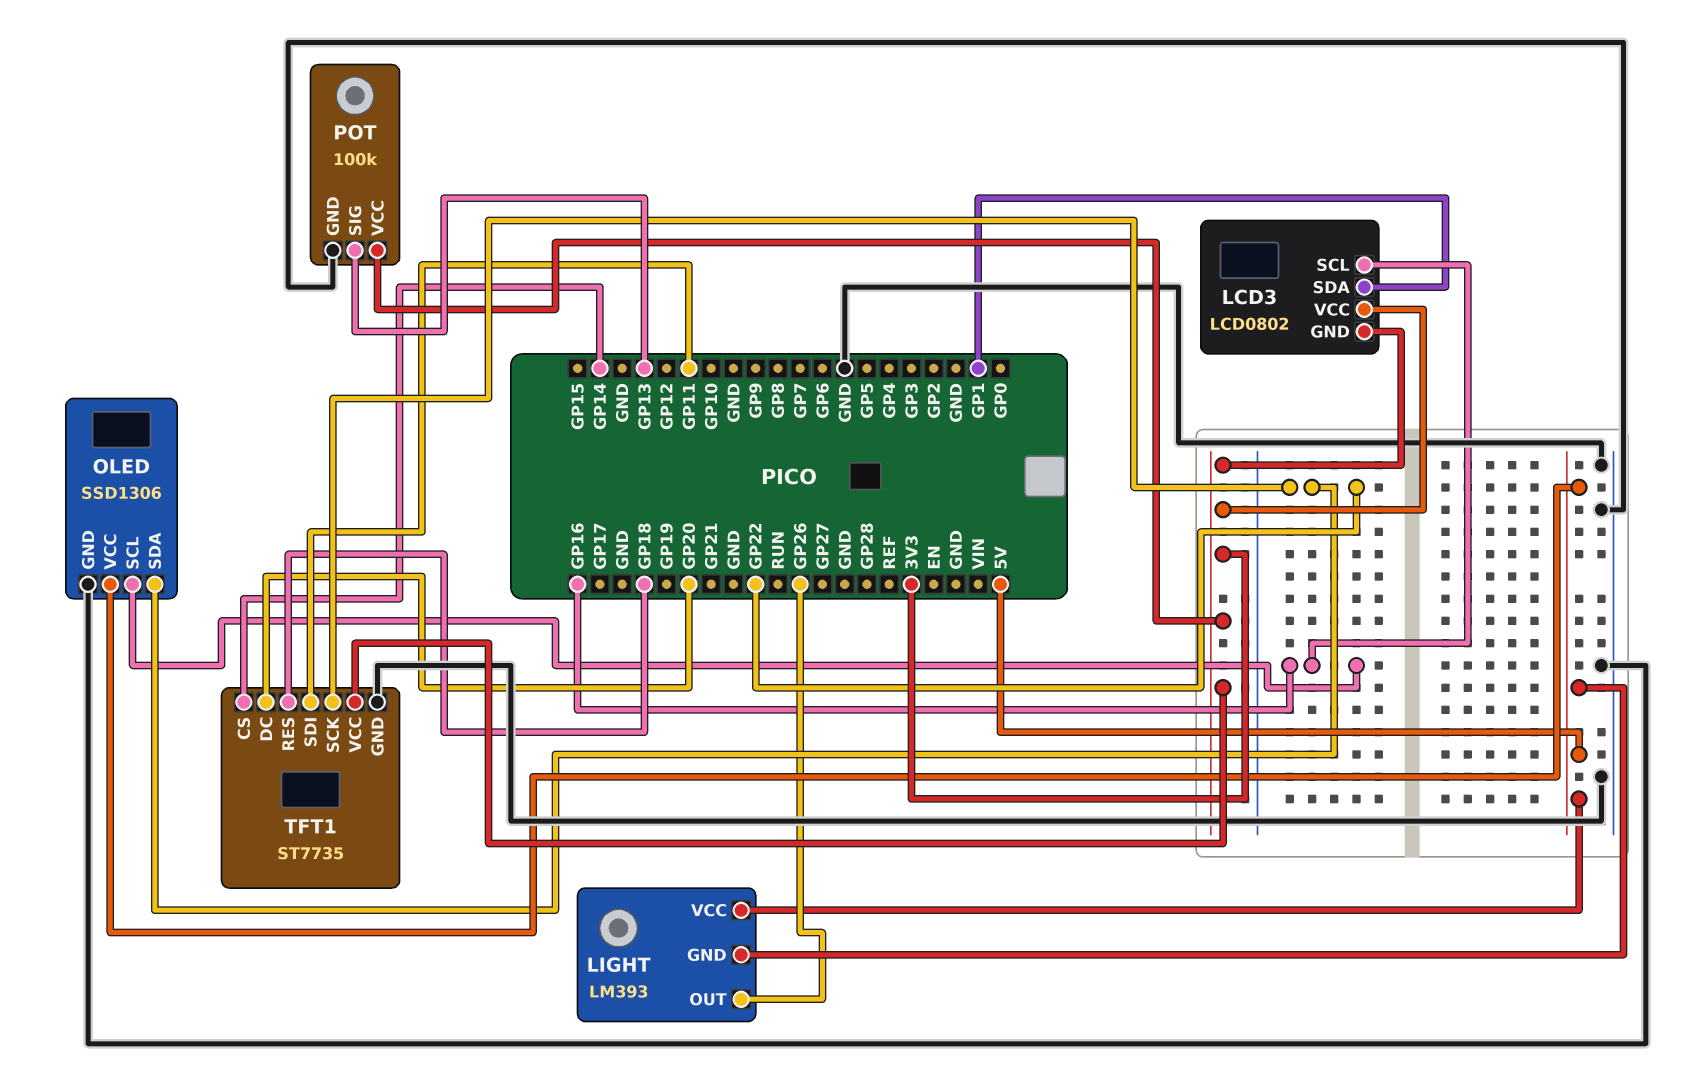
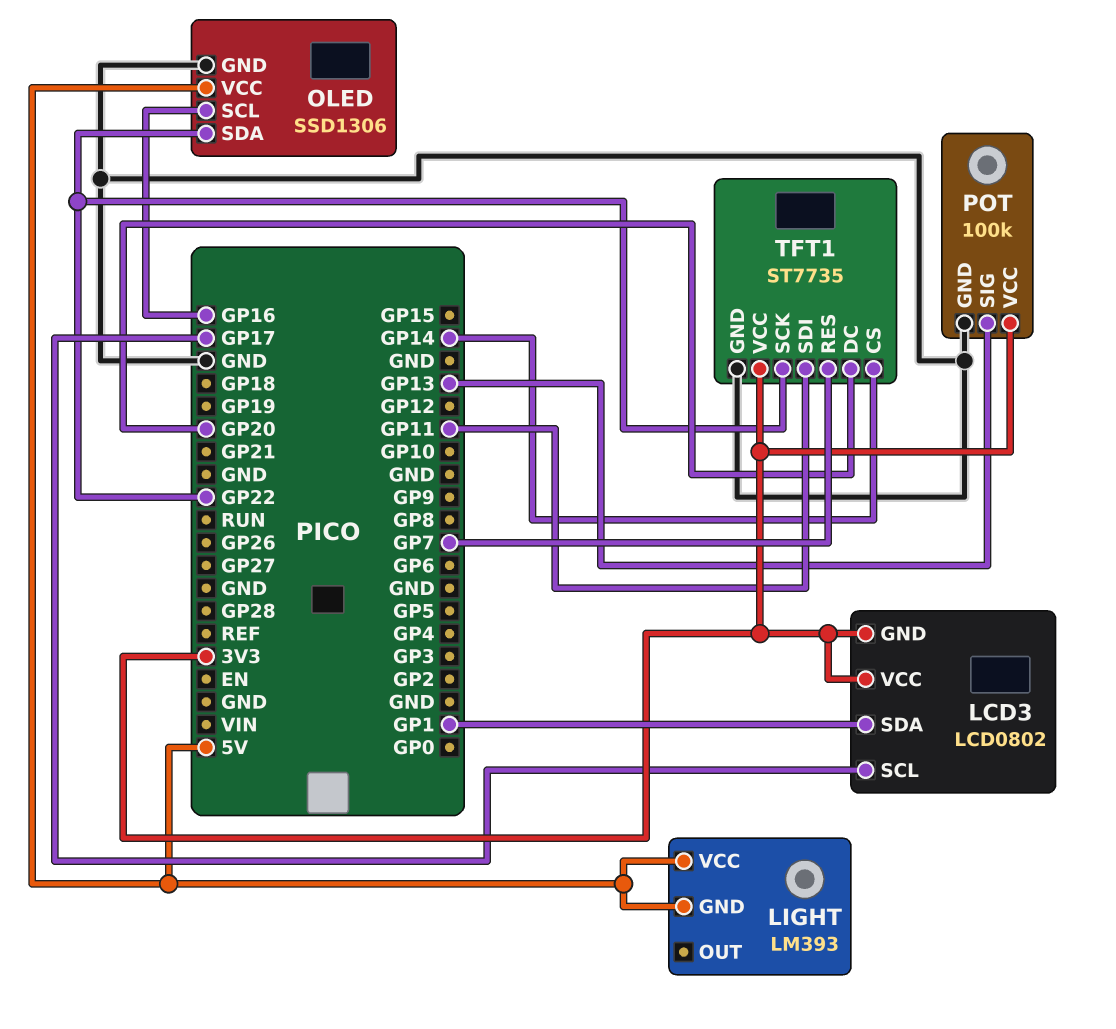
LCD3 pin SCL: GP16 -> GP17
LIGHT pin OUT: GP26 -> none
TFT1 pin RES: GP18 -> GP7

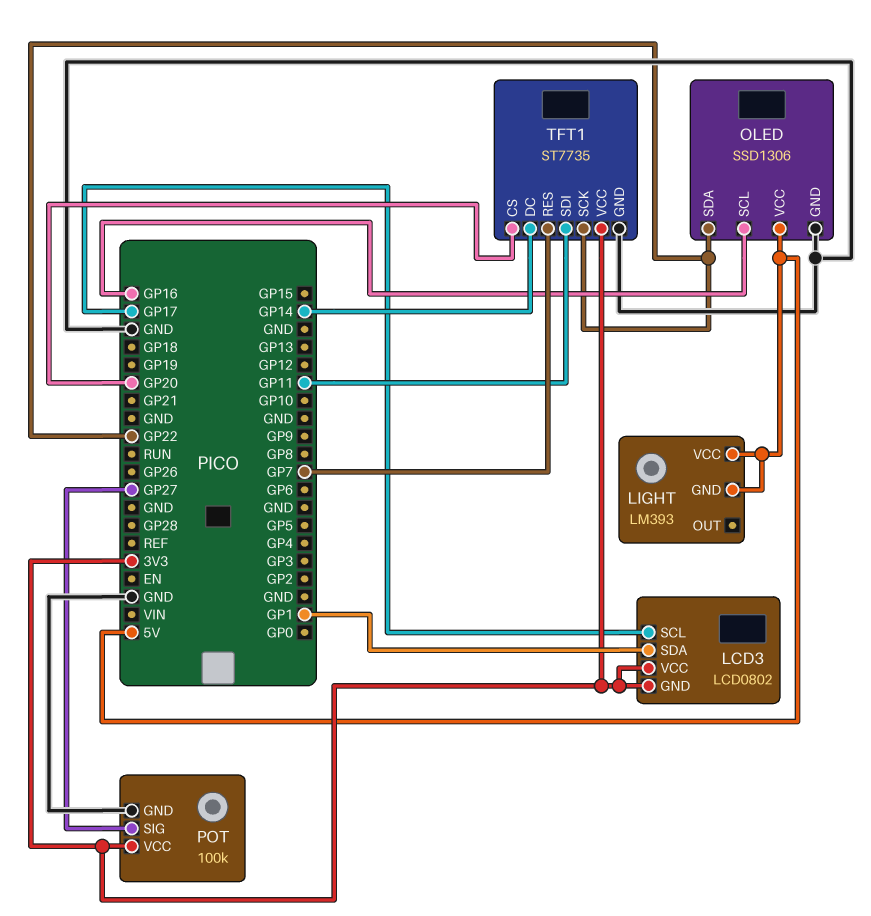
POT pin SIG: GP13 -> GP27
TFT1 pin CS: GP14 -> GP20
TFT1 pin DC: GP20 -> GP14

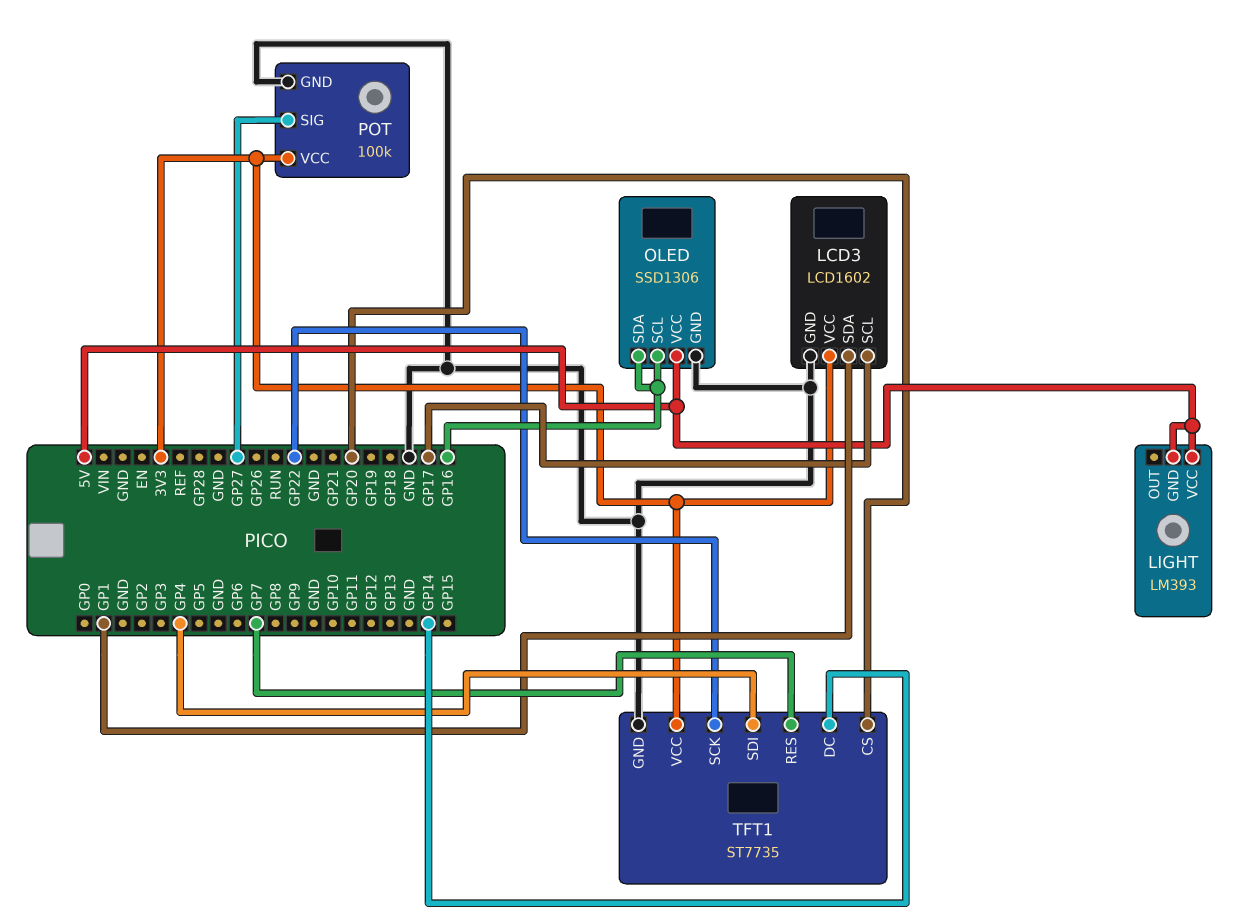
LCD3: LCD0802 -> LCD1602
LCD3 pin GND: 3V3 -> GND
OLED pin SDA: GP22 -> GP16
TFT1 pin SDI: GP11 -> GP4

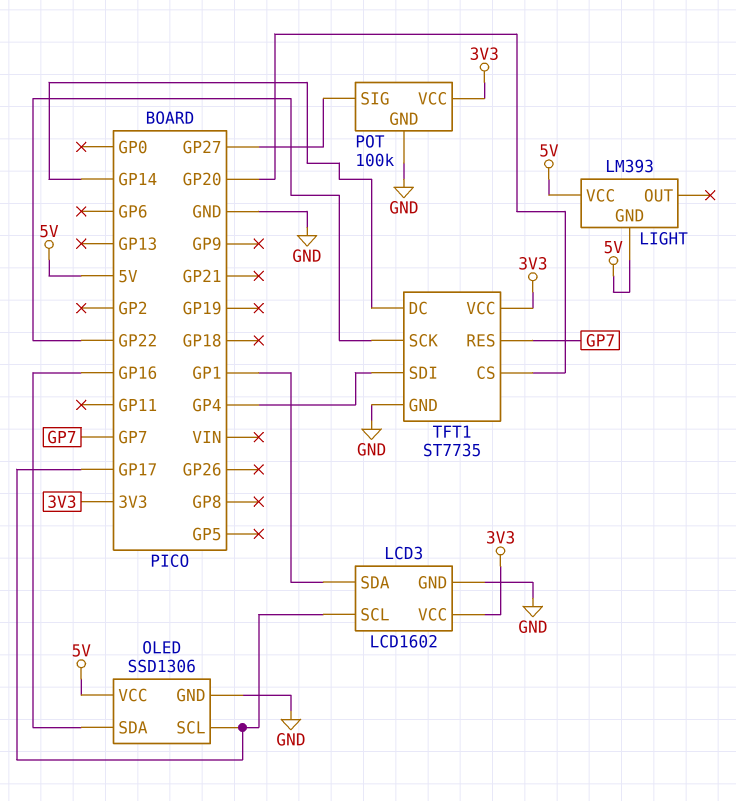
OLED pin SCL: GP16 -> GP17

